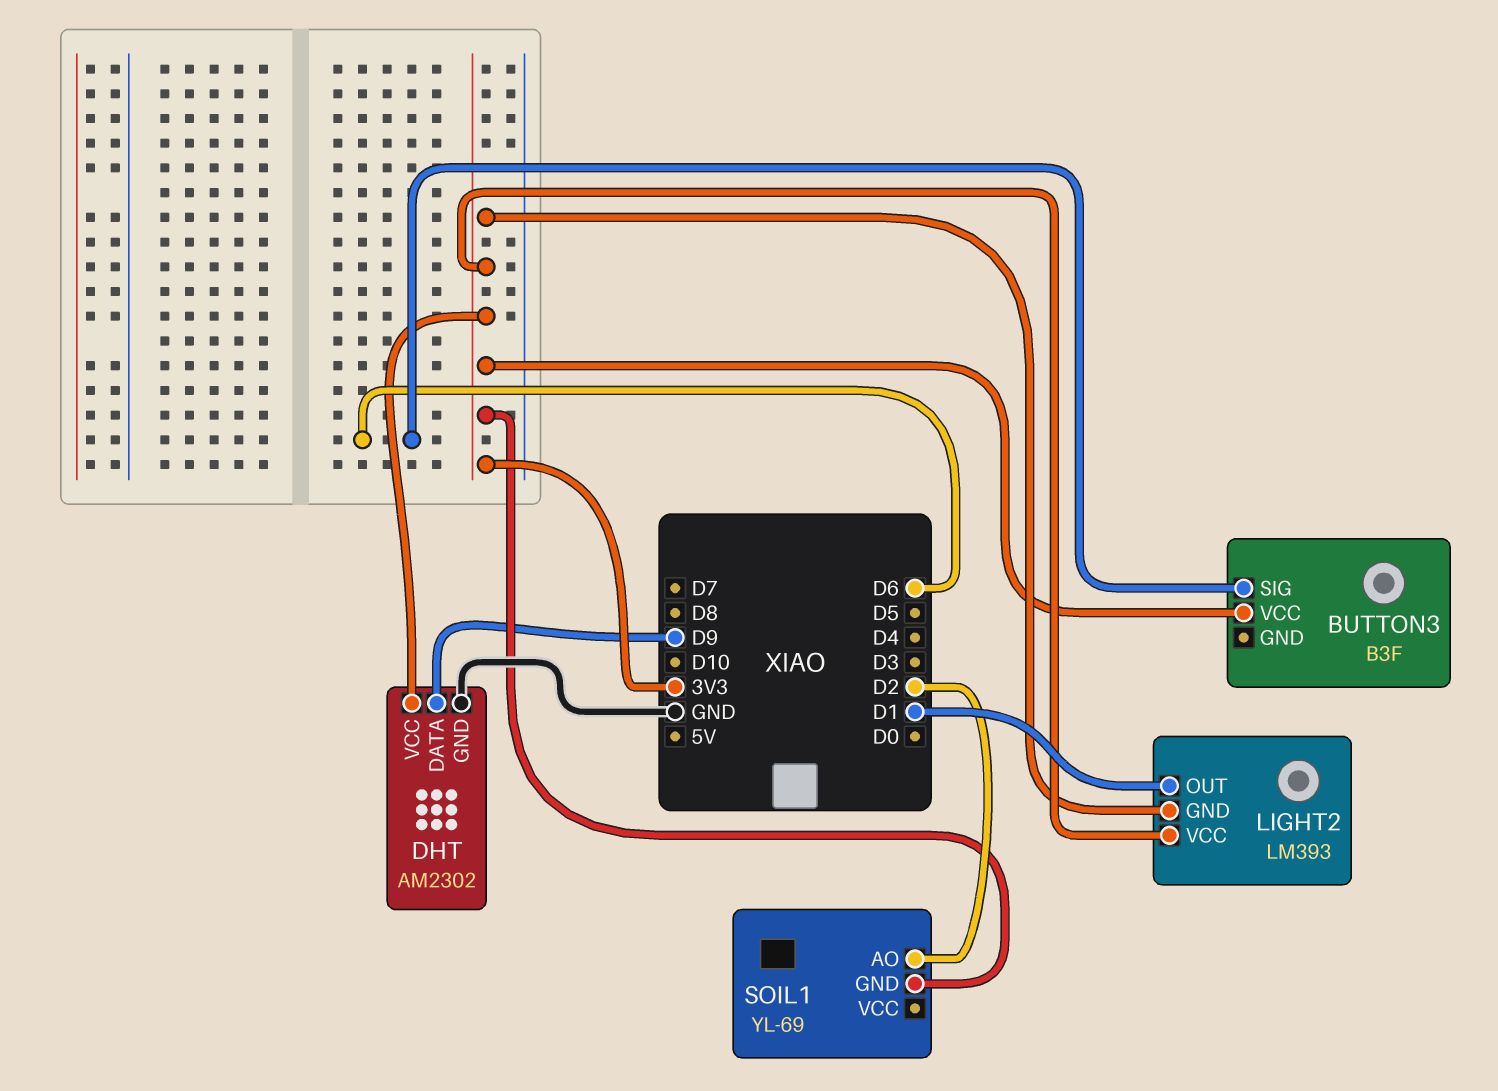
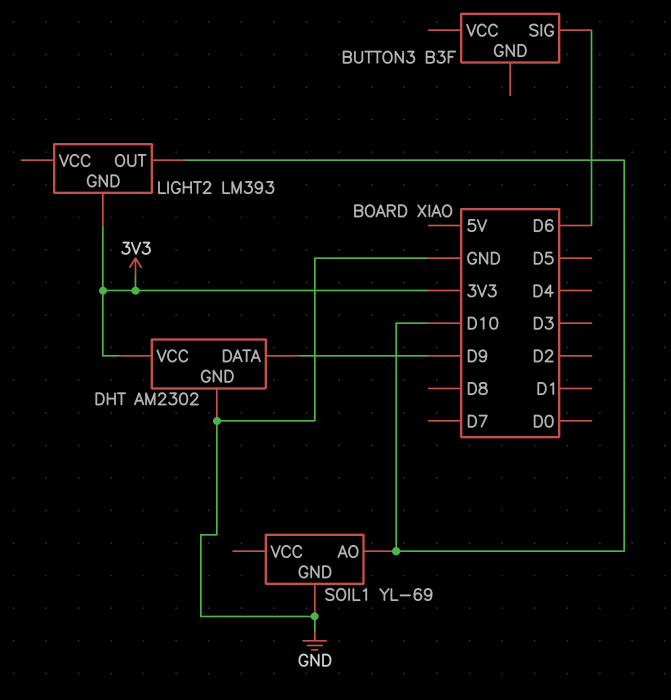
BUTTON3 pin VCC: 3V3 -> none
LIGHT2 pin OUT: D1 -> D10
LIGHT2 pin VCC: 3V3 -> none
SOIL1 pin AO: D2 -> D10
SOIL1 pin GND: 3V3 -> GND

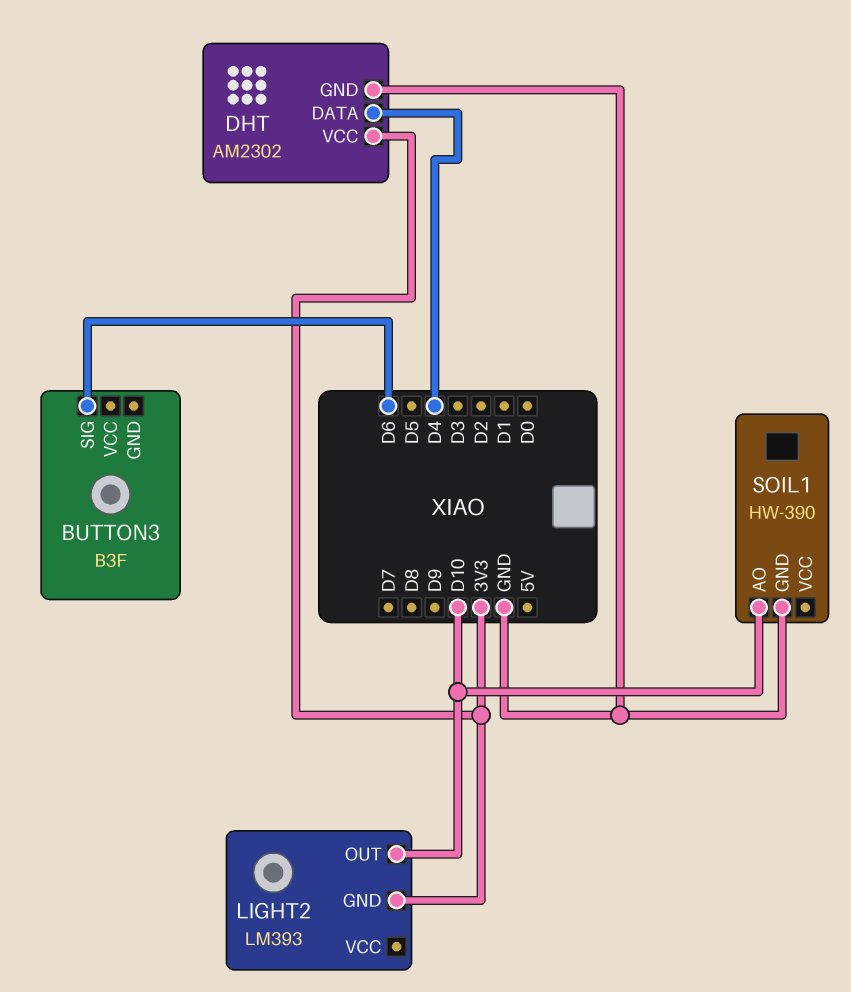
DHT pin DATA: D9 -> D4
SOIL1: YL-69 -> HW-390

